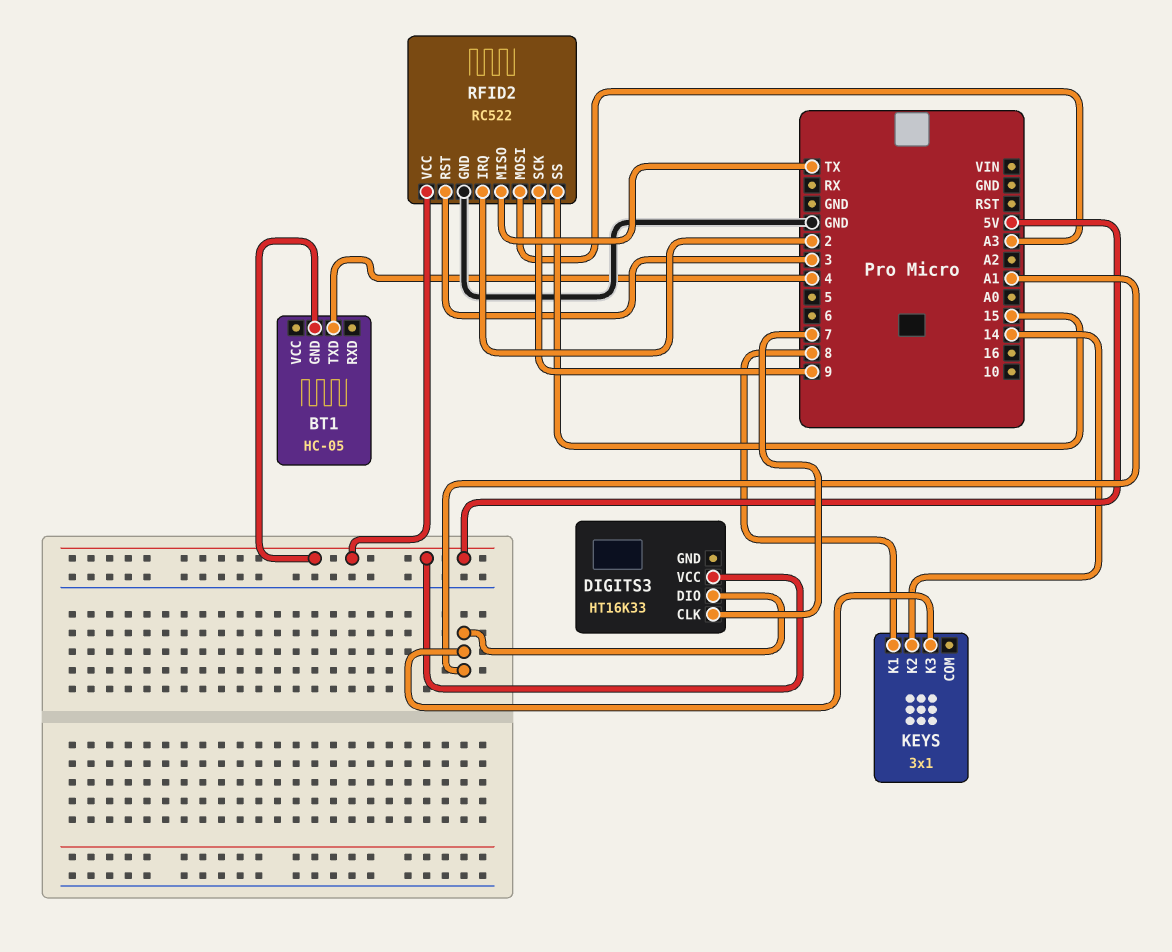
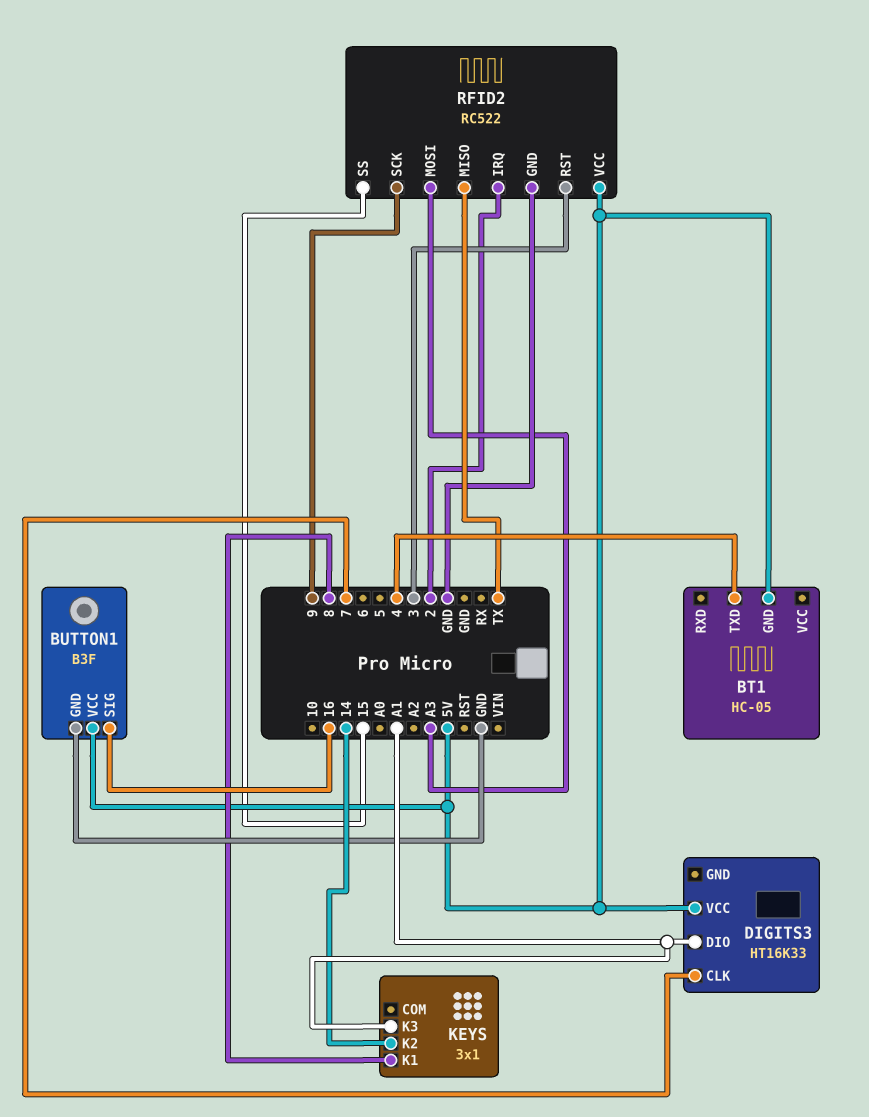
BUTTON1: none -> B3F
BUTTON1 pin GND: none -> GND
BUTTON1 pin SIG: none -> 16
BUTTON1 pin VCC: none -> 5V

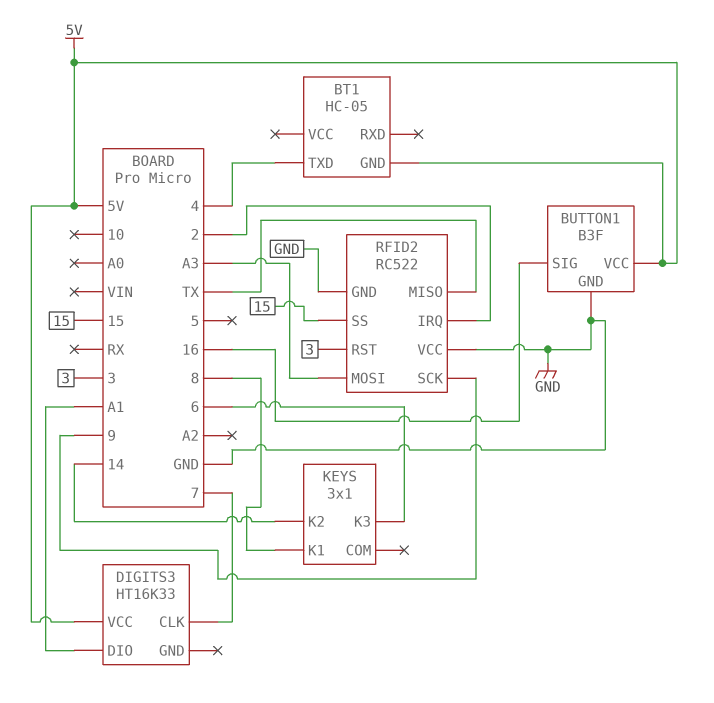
KEYS pin K3: A1 -> 6
RFID2 pin VCC: 5V -> GND

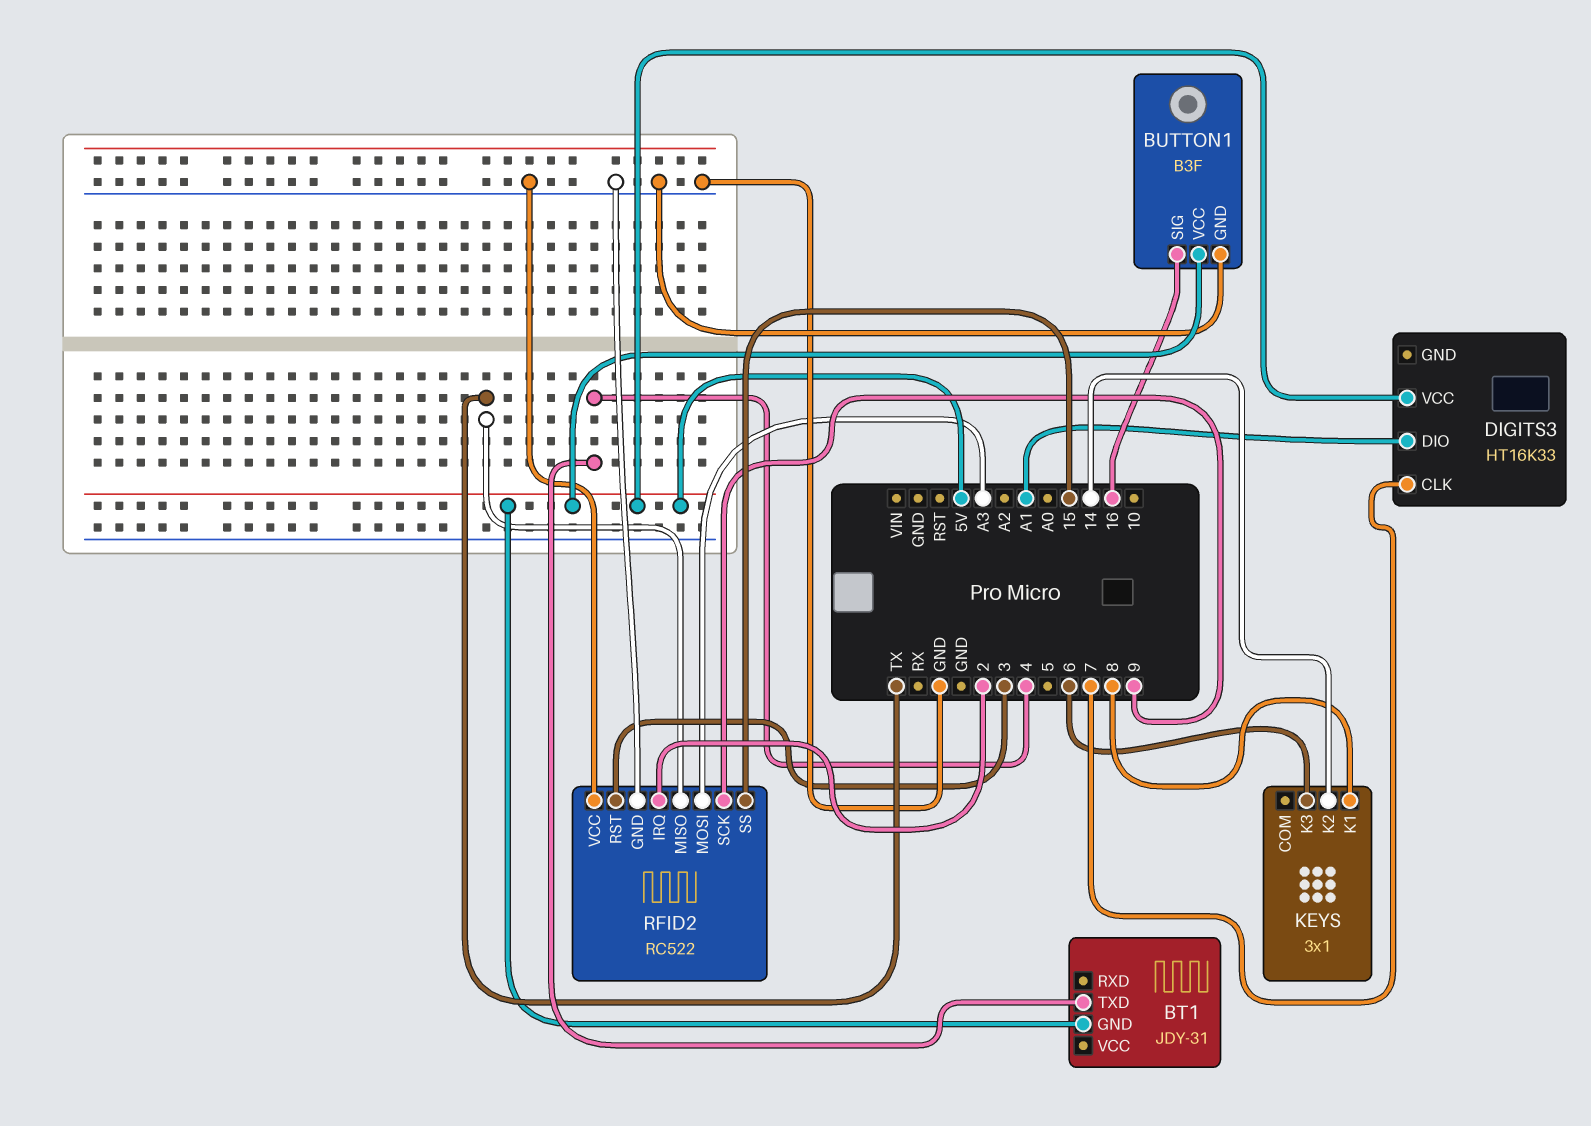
BT1: HC-05 -> JDY-31

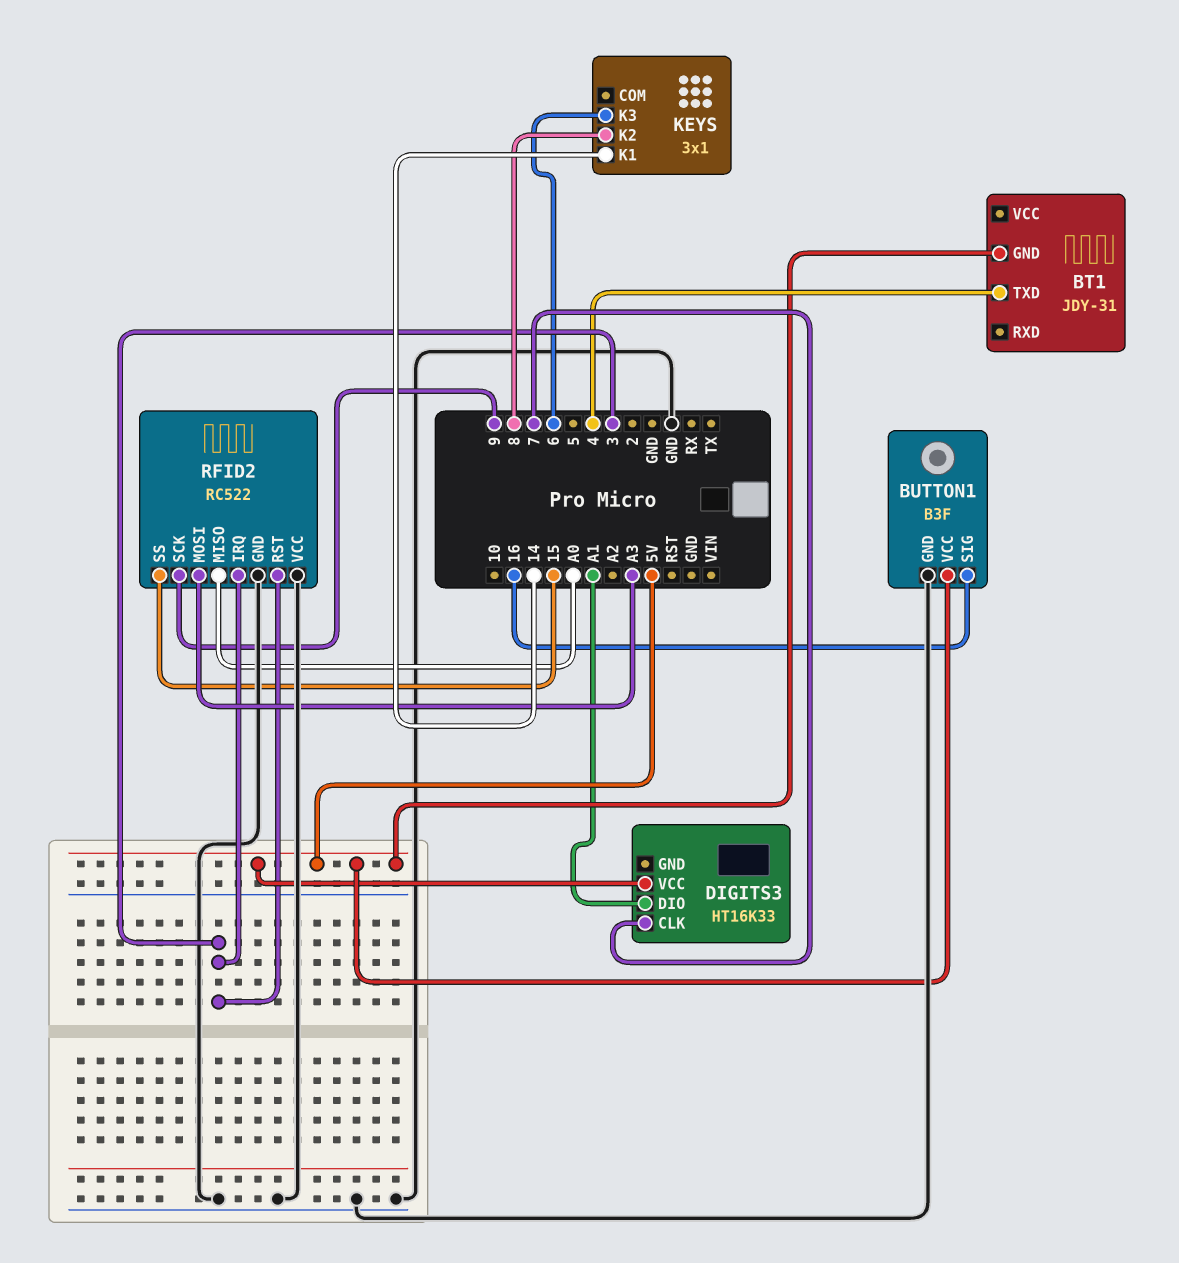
KEYS pin K1: 8 -> 14
KEYS pin K2: 14 -> 8
RFID2 pin IRQ: 2 -> 3
RFID2 pin MISO: TX -> A0

